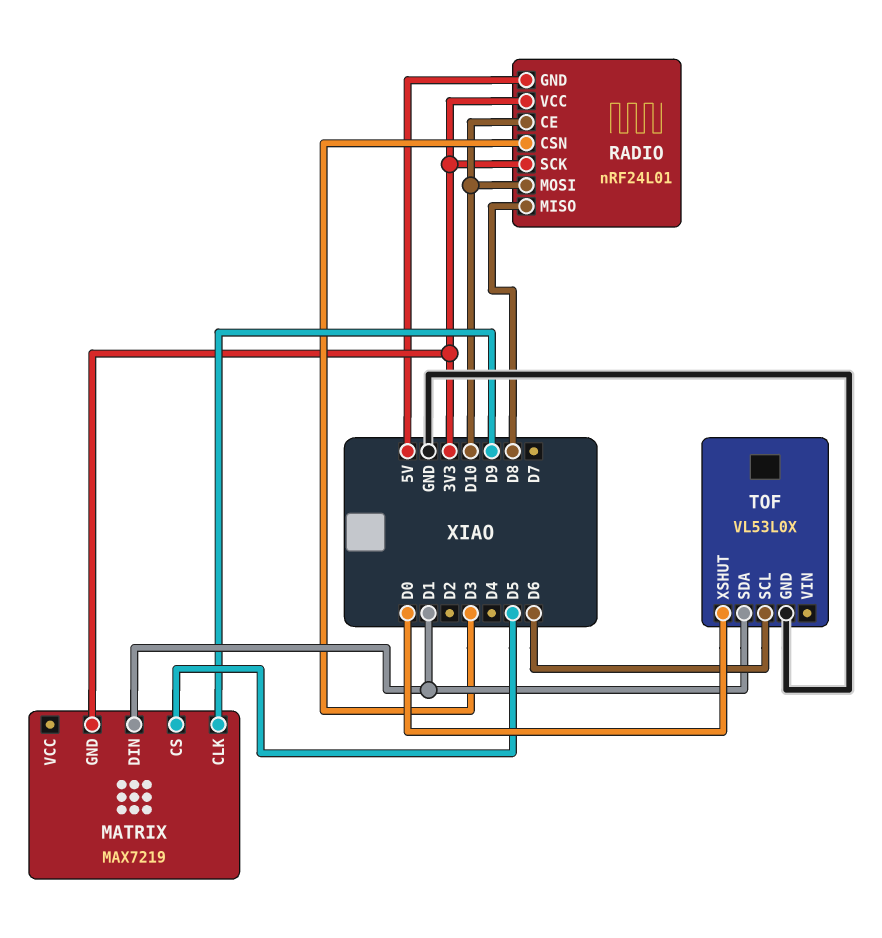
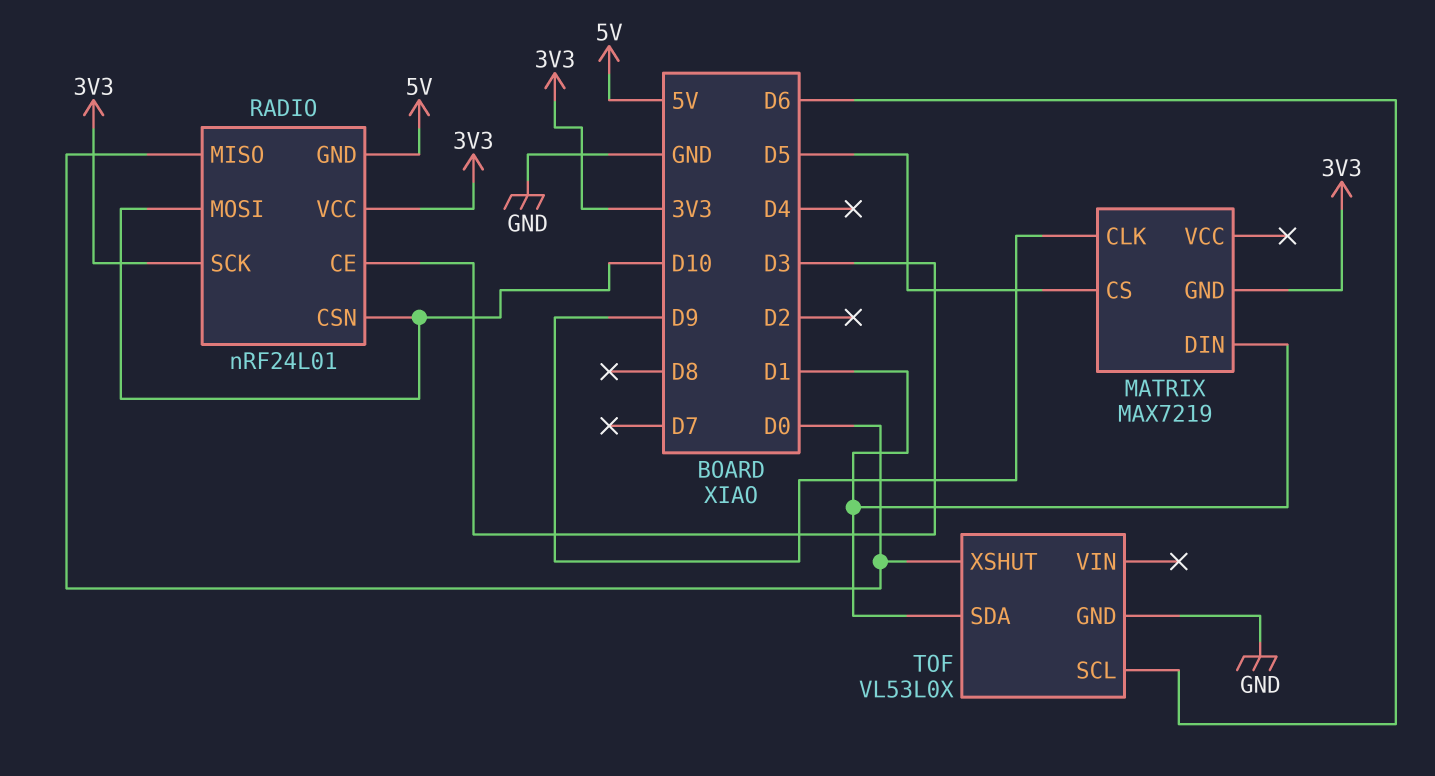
RADIO pin CE: D10 -> D3
RADIO pin CSN: D3 -> D10
RADIO pin MISO: D8 -> D0

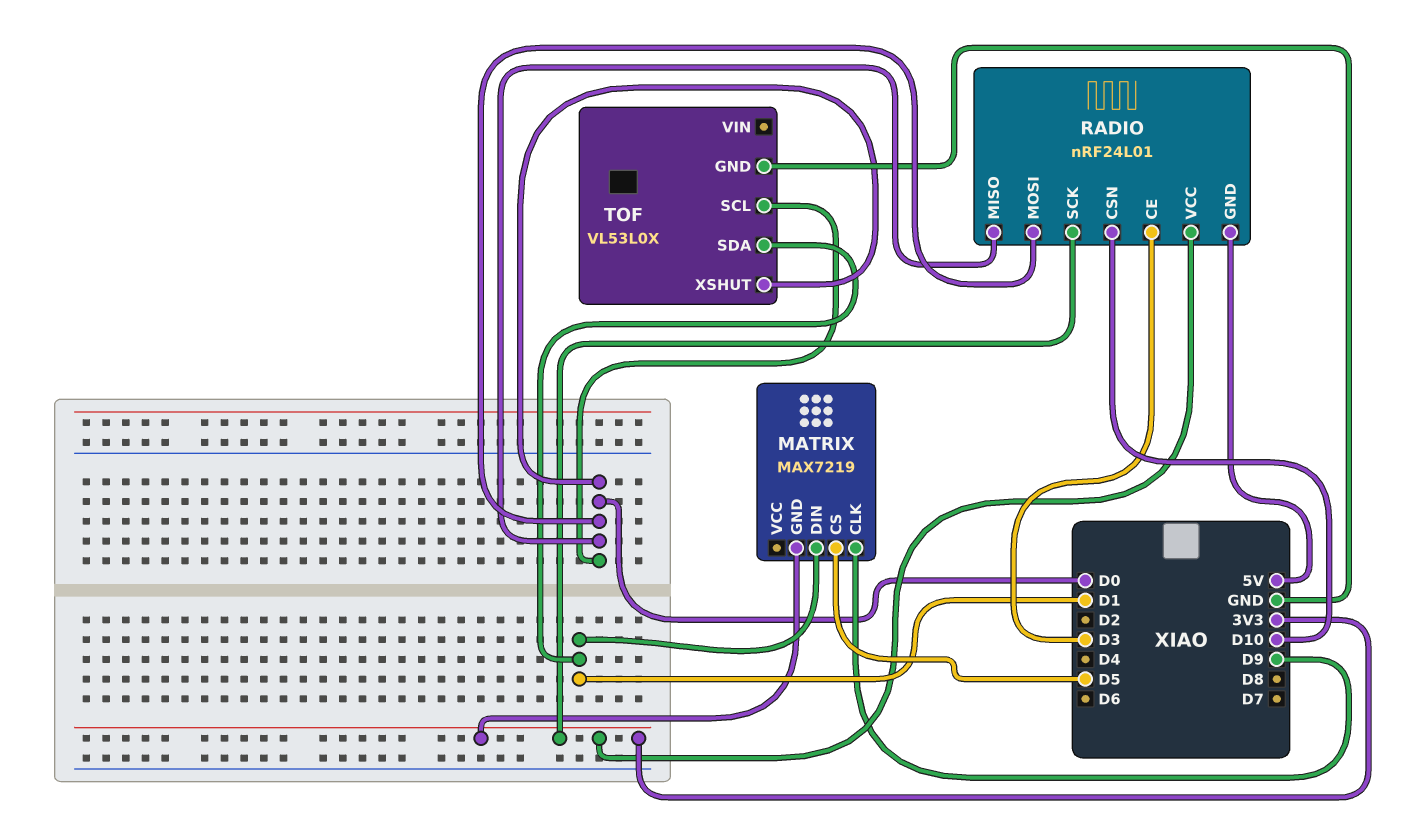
RADIO pin MOSI: D10 -> D0
TOF pin SCL: D6 -> D0

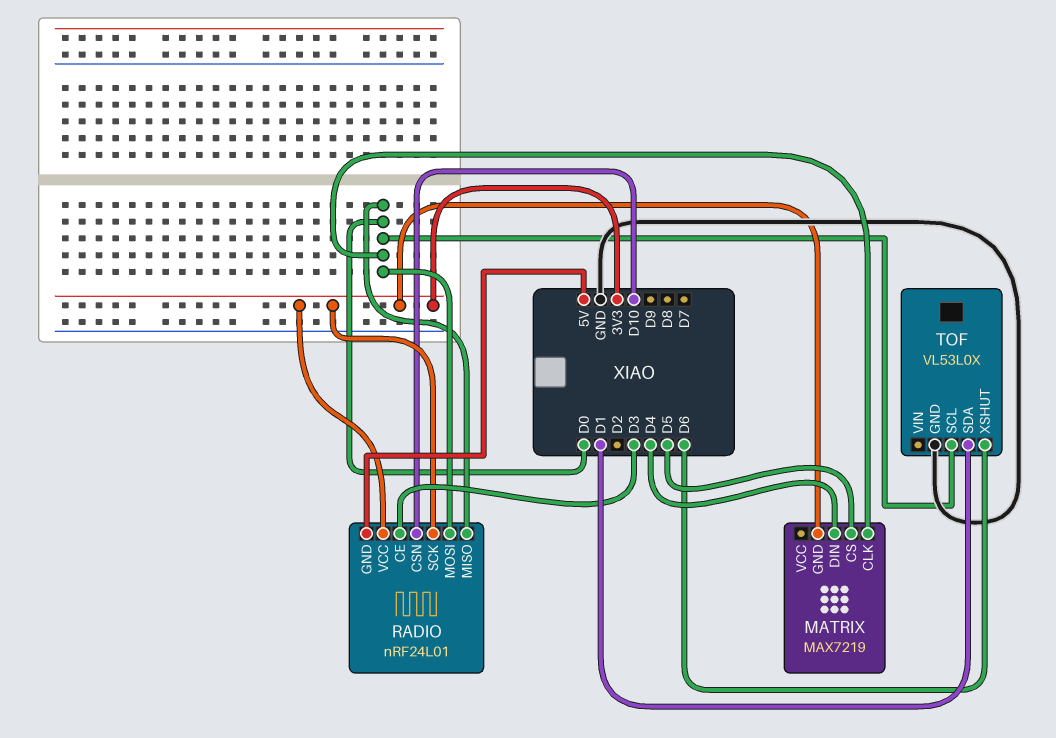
MATRIX pin CLK: D9 -> D0
MATRIX pin DIN: D1 -> D4
TOF pin XSHUT: D0 -> D6

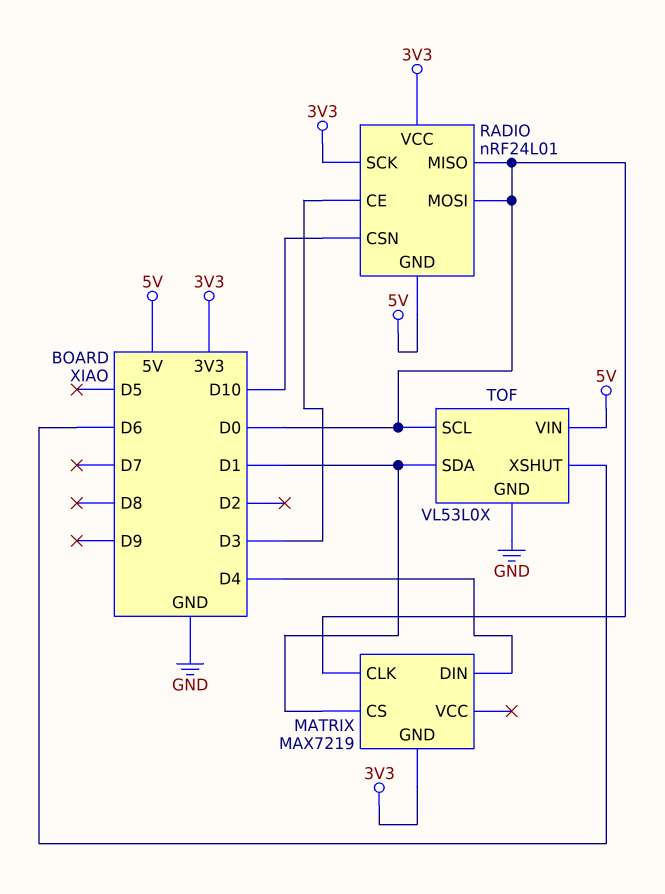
MATRIX pin CS: D5 -> D1
TOF pin VIN: none -> 5V

